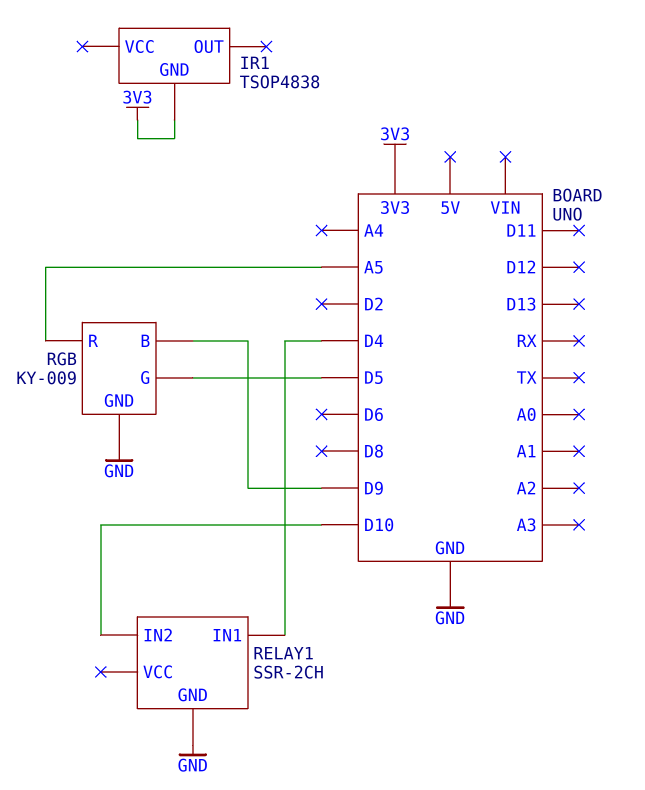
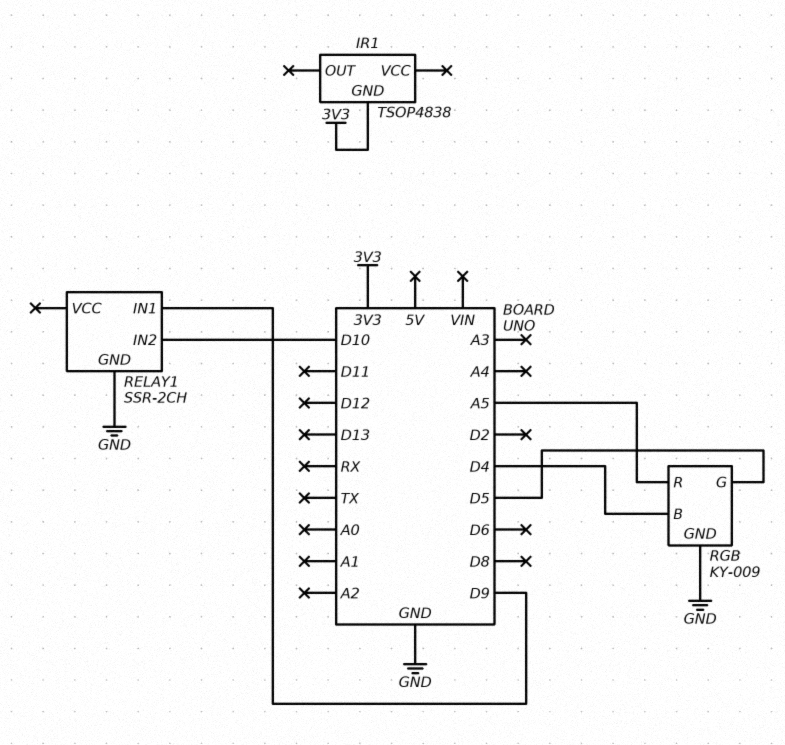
RELAY1 pin IN1: D4 -> D9
RGB pin B: D9 -> D4

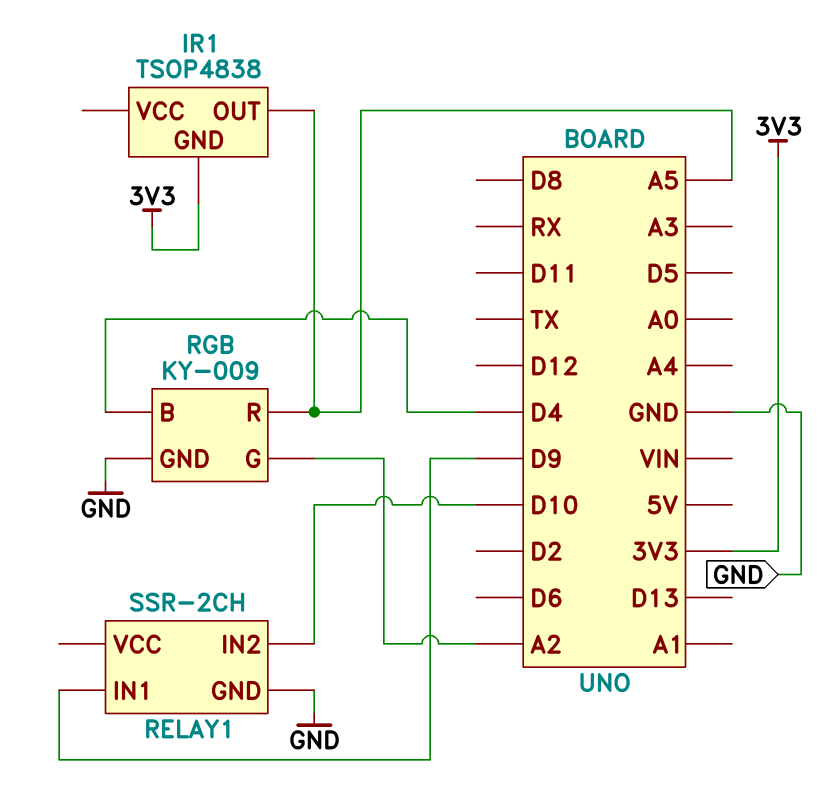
IR1 pin OUT: none -> A5
RGB pin G: D5 -> A2

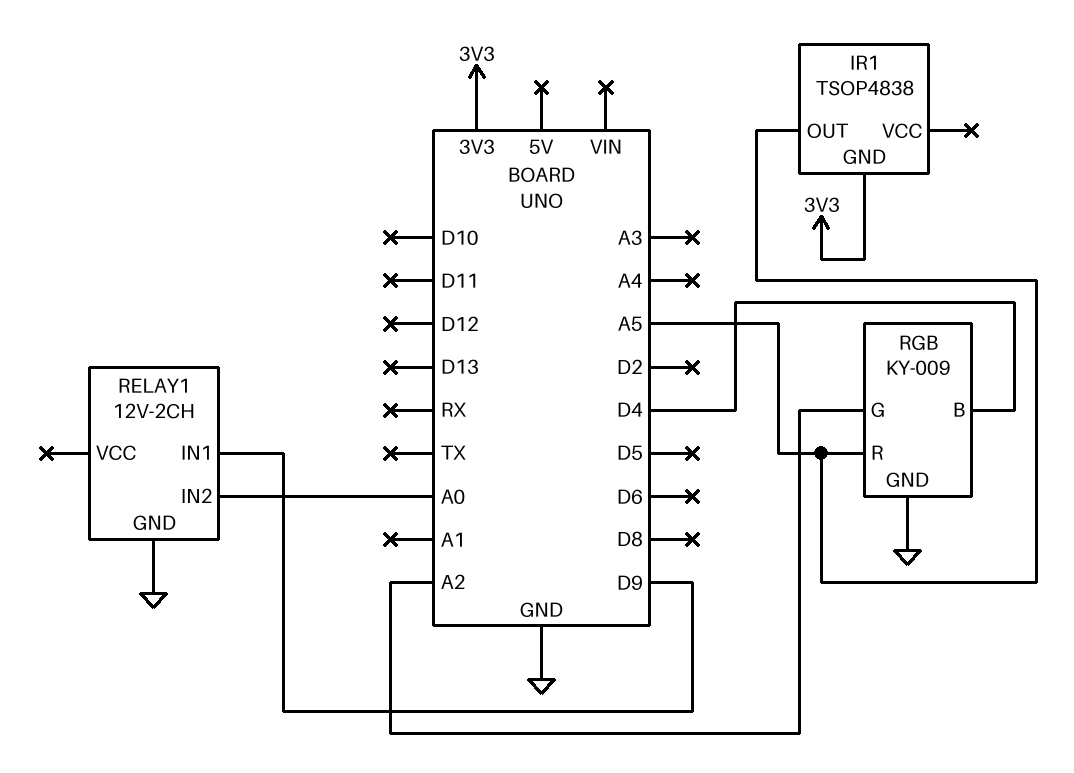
RELAY1: SSR-2CH -> 12V-2CH
RELAY1 pin IN2: D10 -> A0

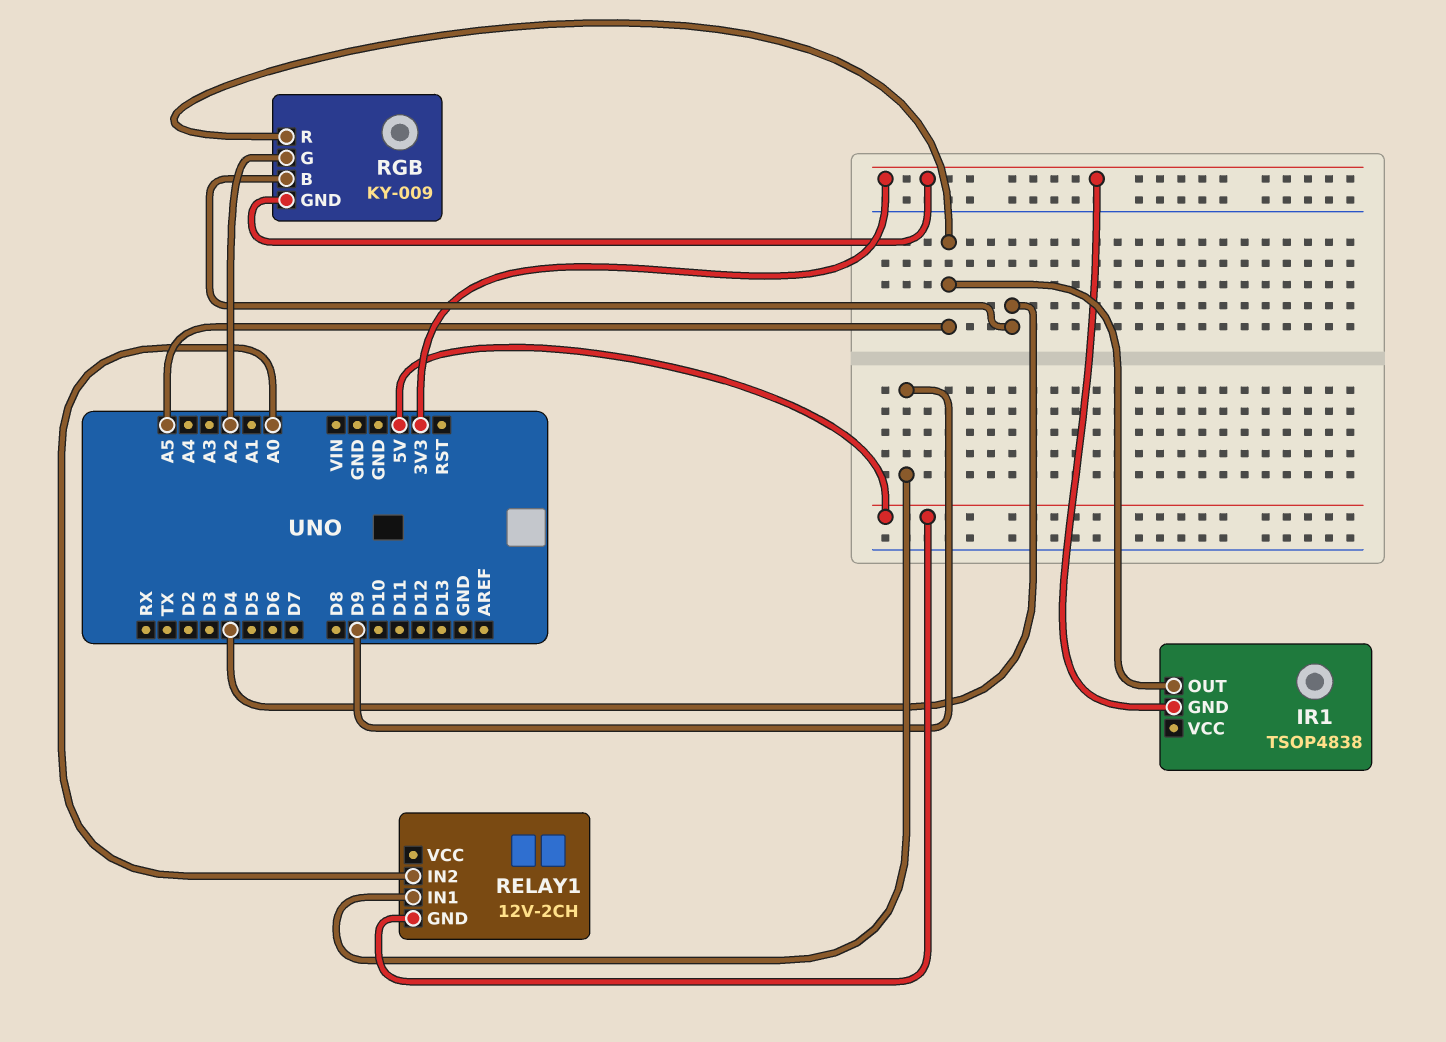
RELAY1 pin GND: GND -> 5V
RGB pin GND: GND -> 3V3

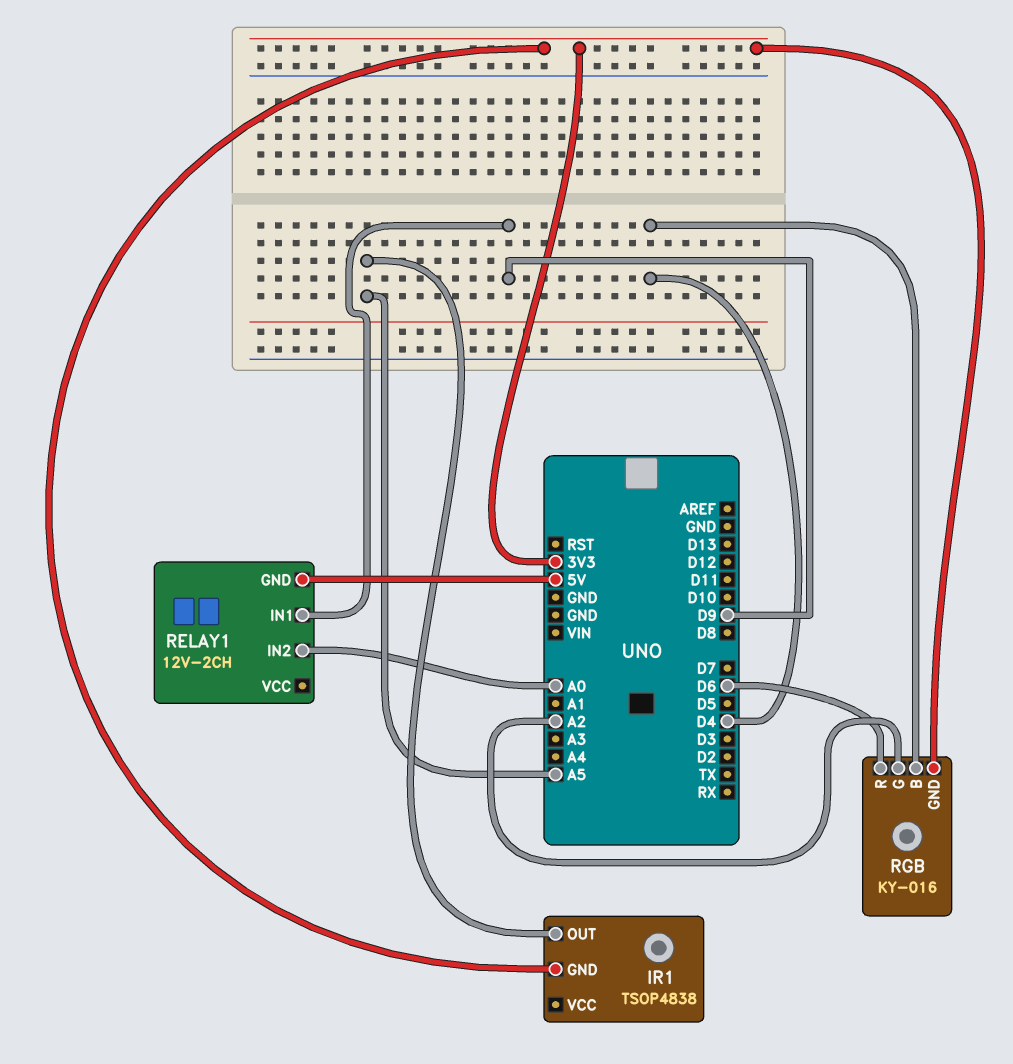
RGB: KY-009 -> KY-016
RGB pin R: A5 -> D6

